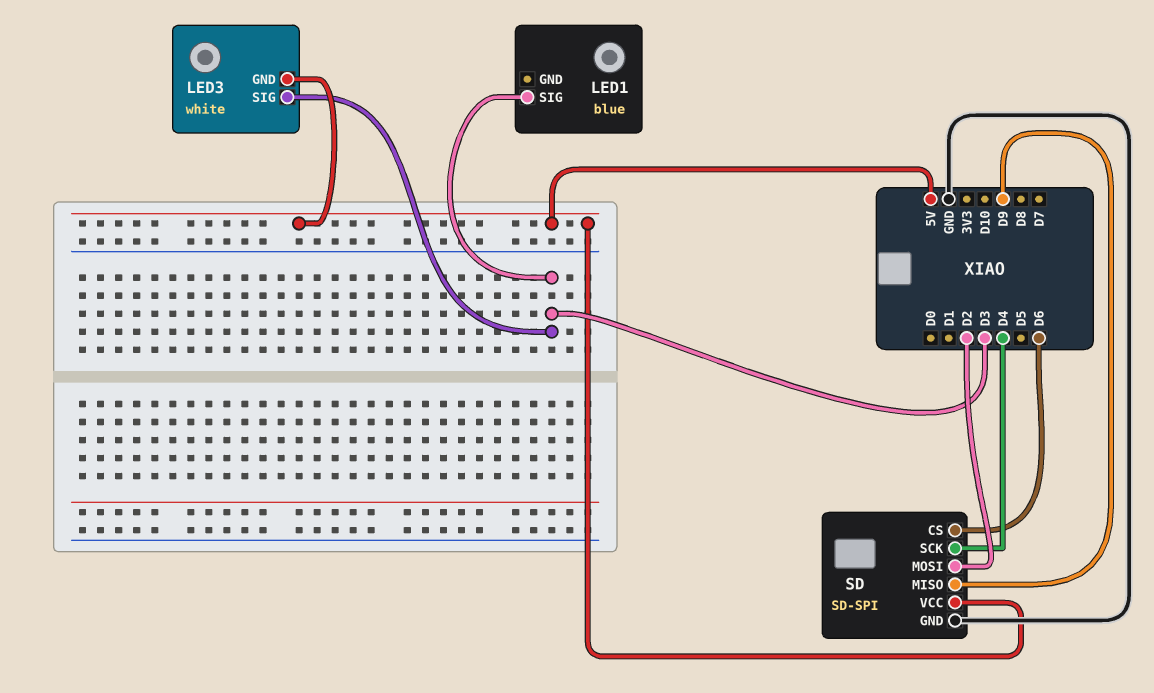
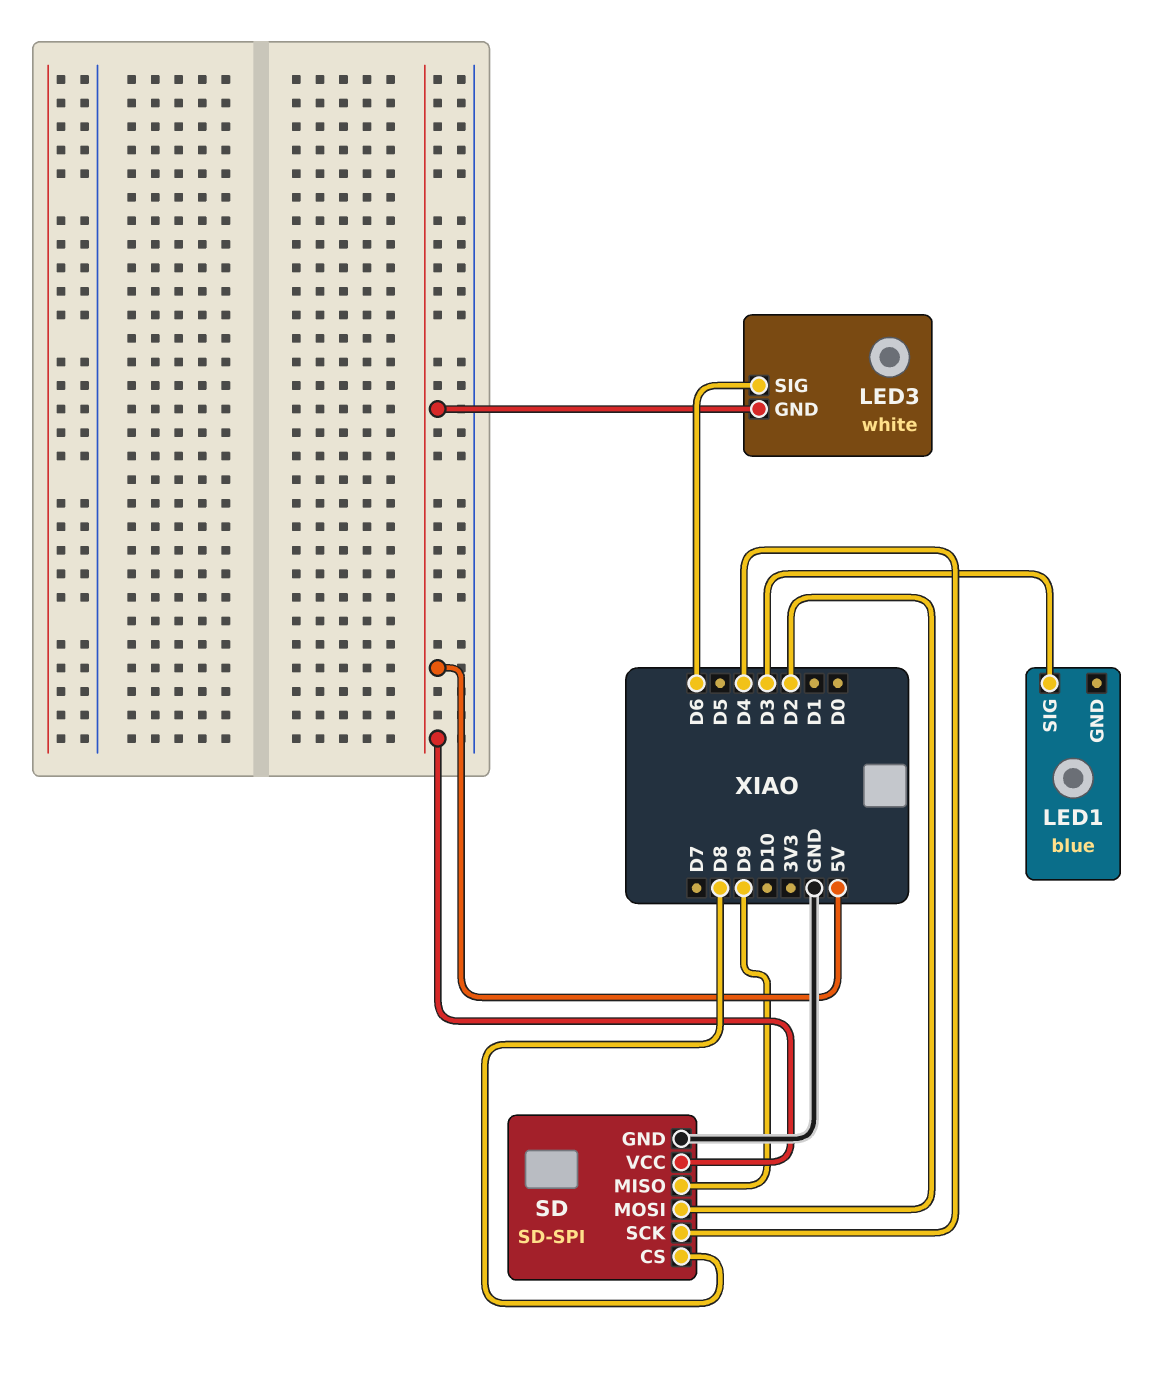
LED3 pin SIG: D3 -> D6
SD pin CS: D6 -> D8

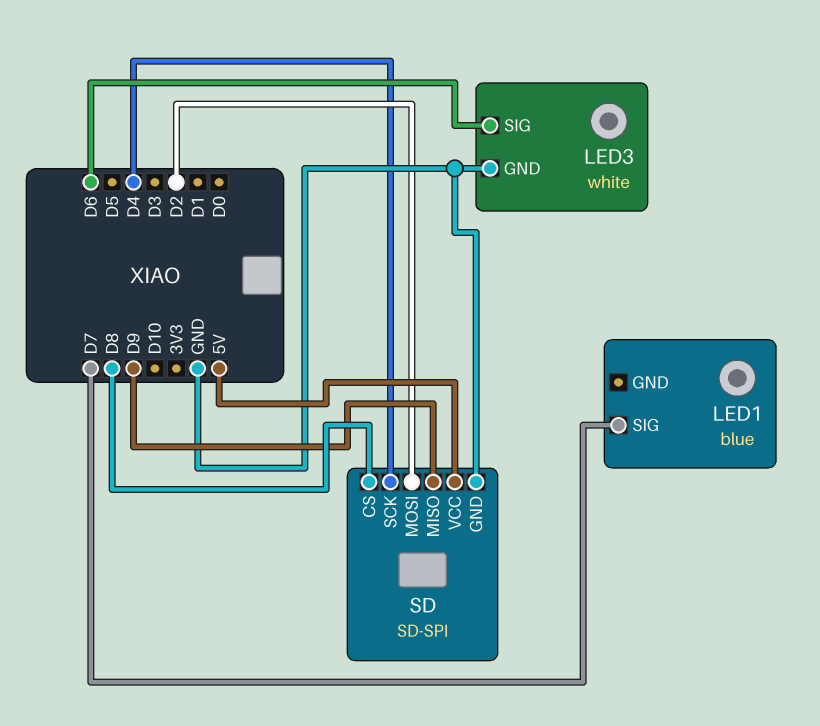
LED1 pin SIG: D3 -> D7
LED3 pin GND: 5V -> GND

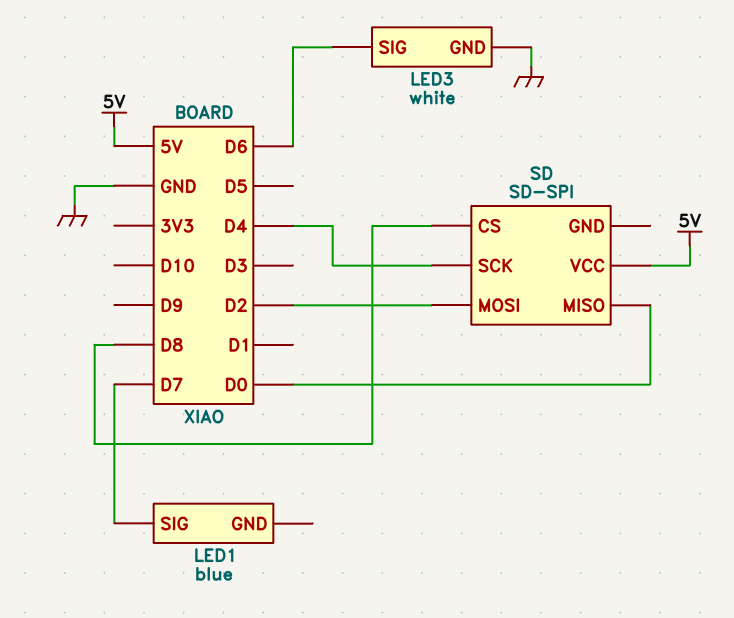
SD pin GND: GND -> none
SD pin MISO: D9 -> D0

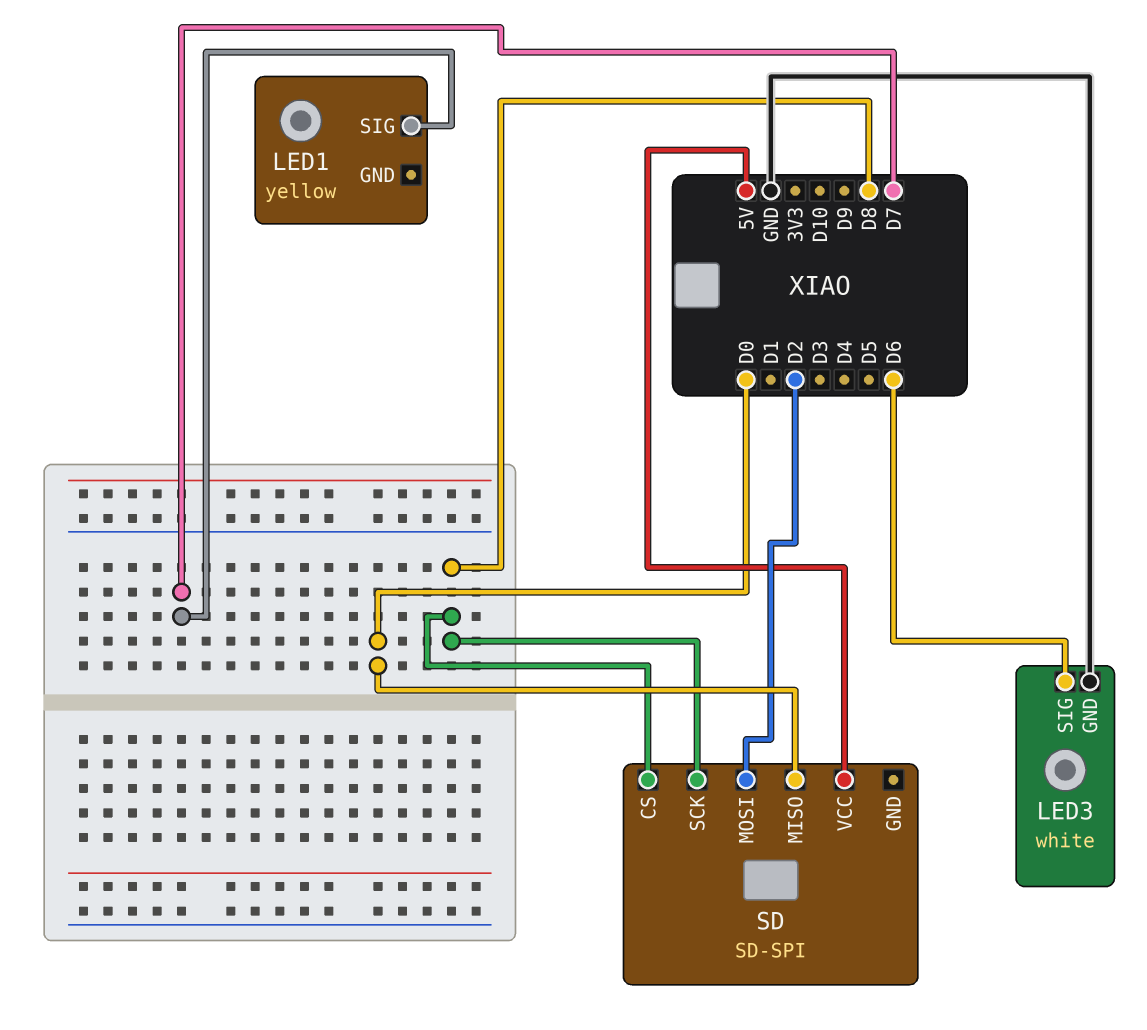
LED1: blue -> yellow
SD pin SCK: D4 -> D8

